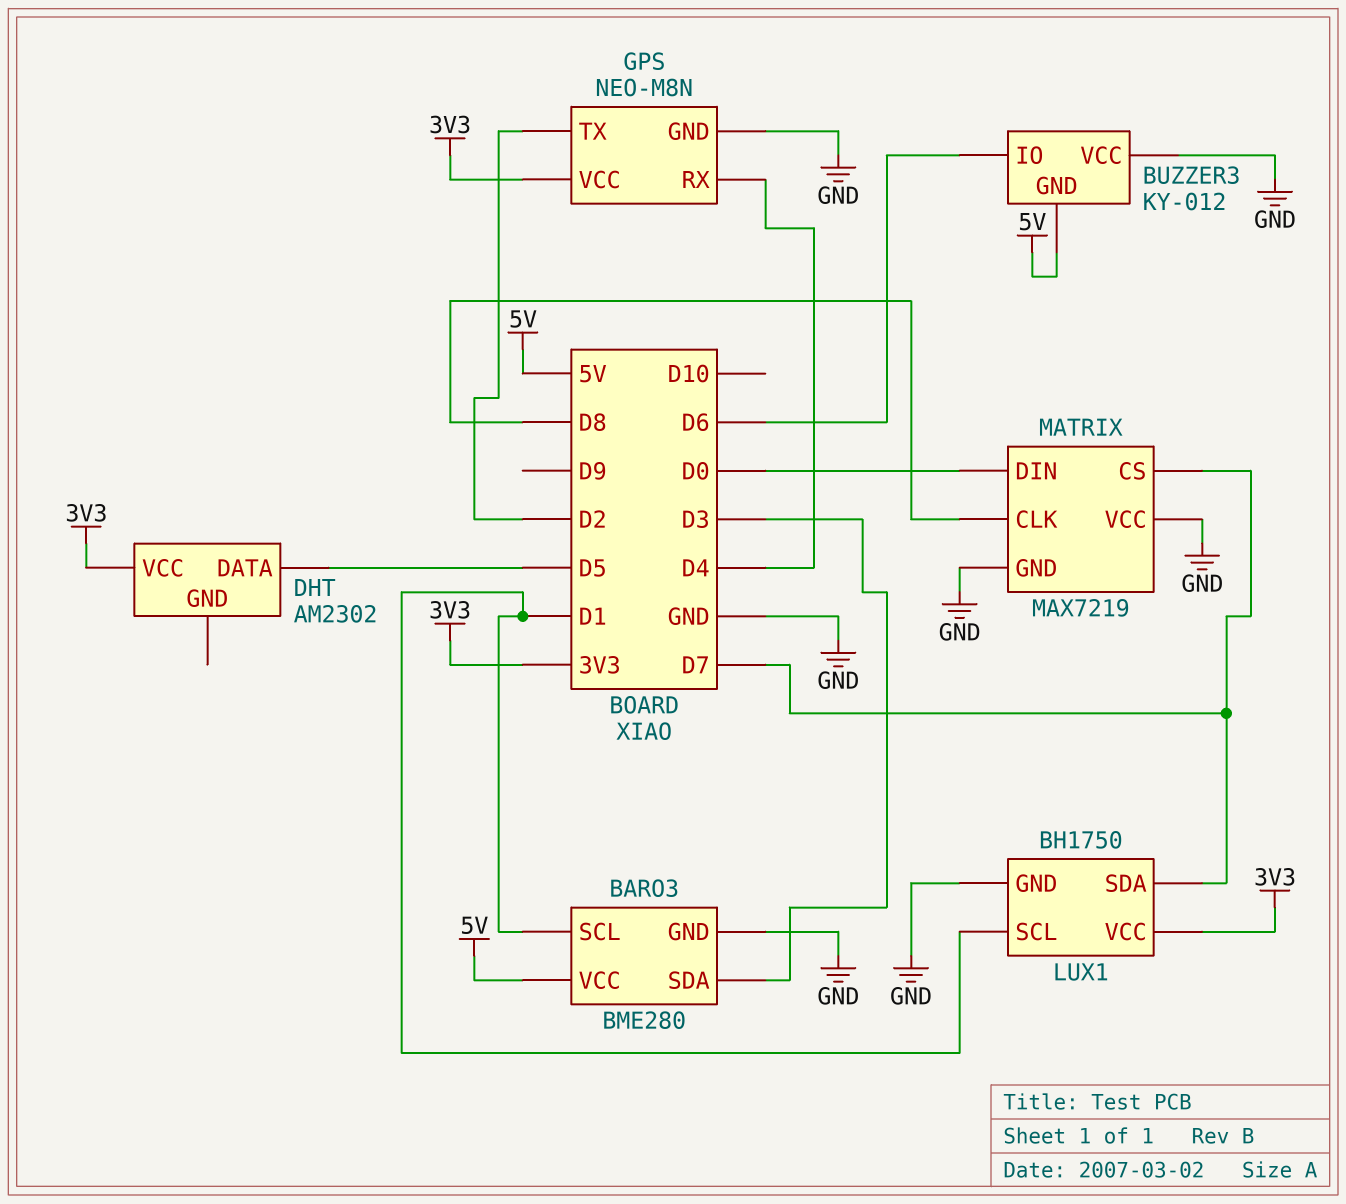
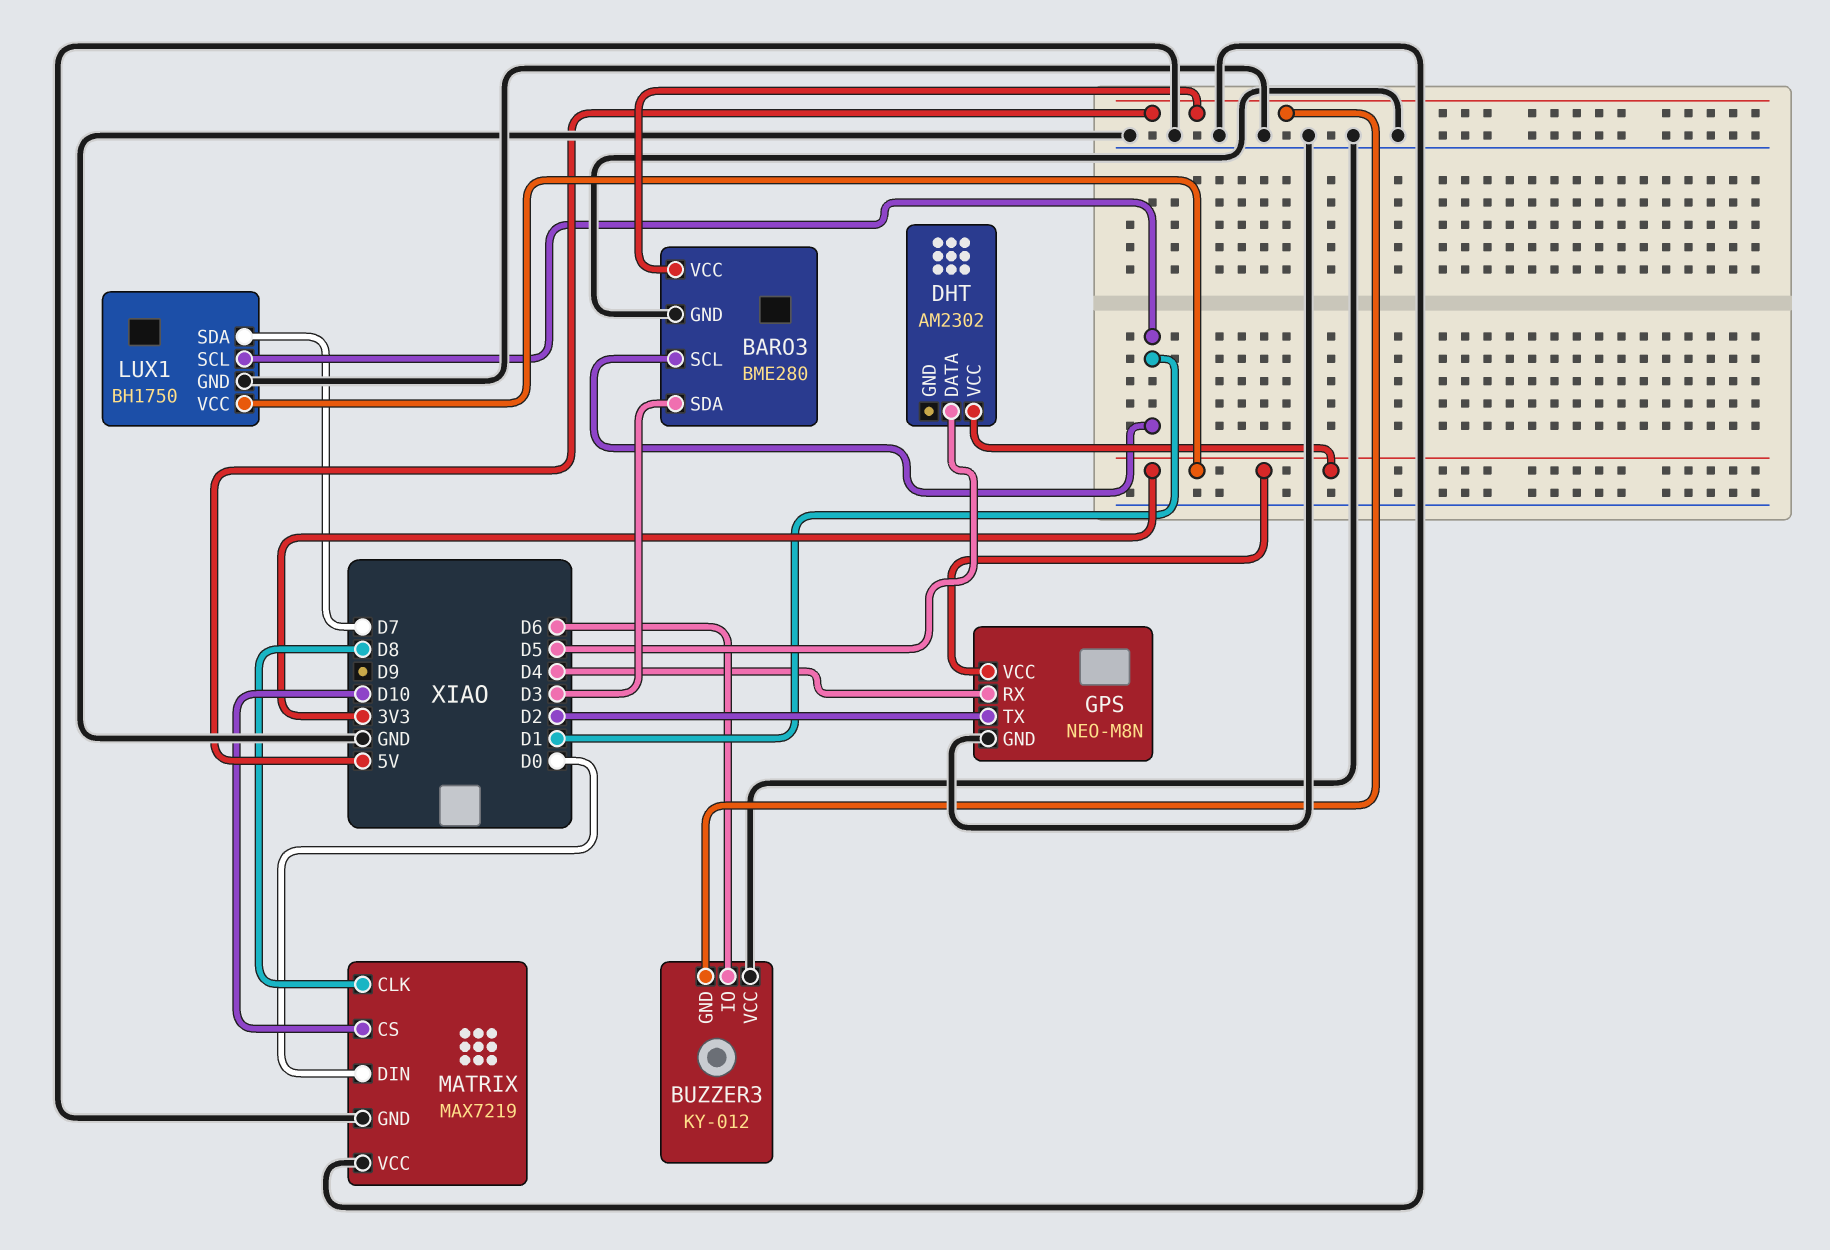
MATRIX pin CS: D7 -> D10

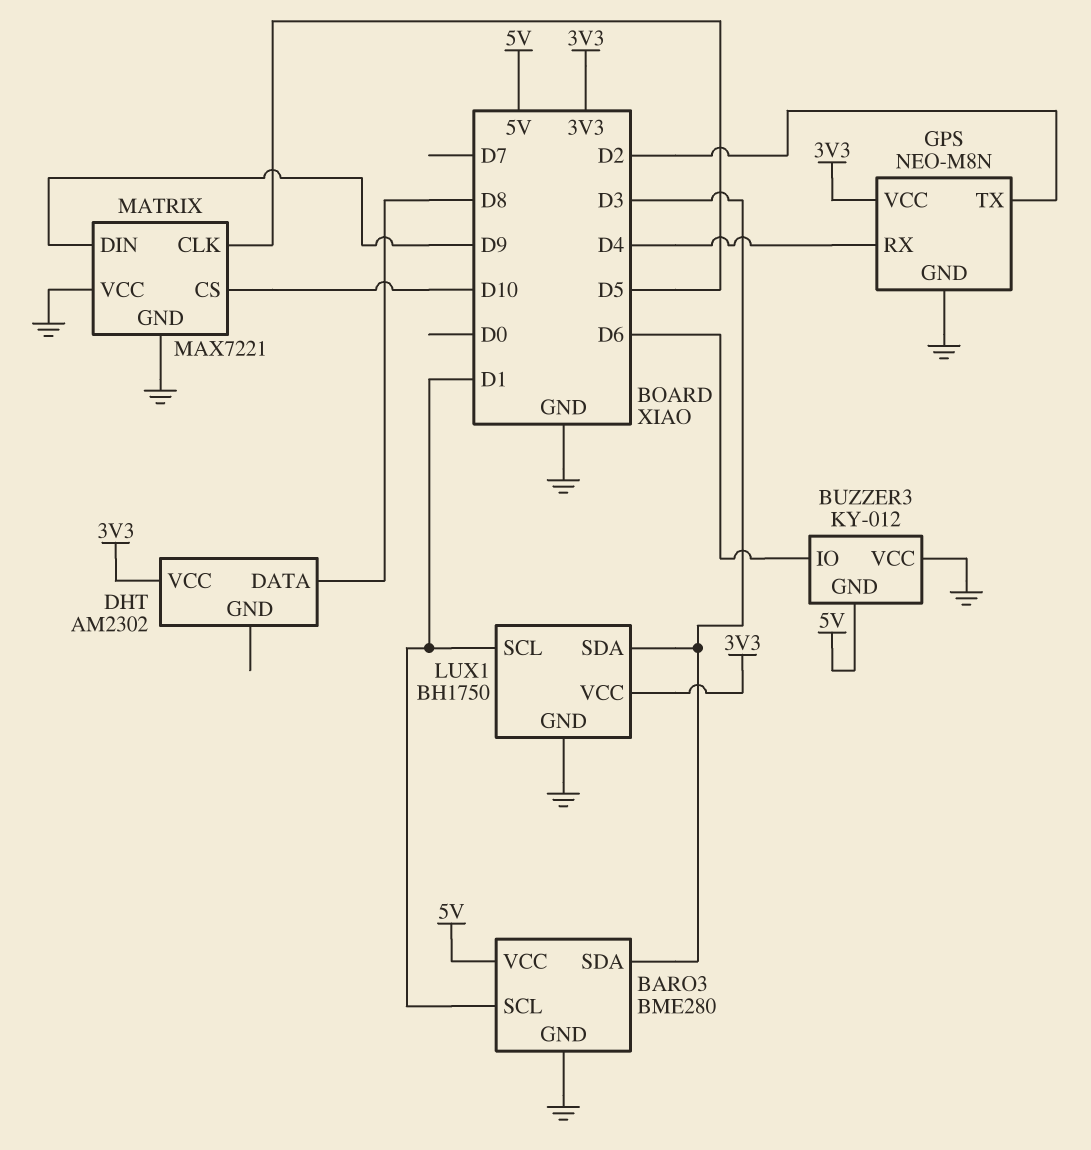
DHT pin DATA: D5 -> D8
LUX1 pin SDA: D7 -> D3
MATRIX: MAX7219 -> MAX7221
MATRIX pin CLK: D8 -> D5
MATRIX pin DIN: D0 -> D9

